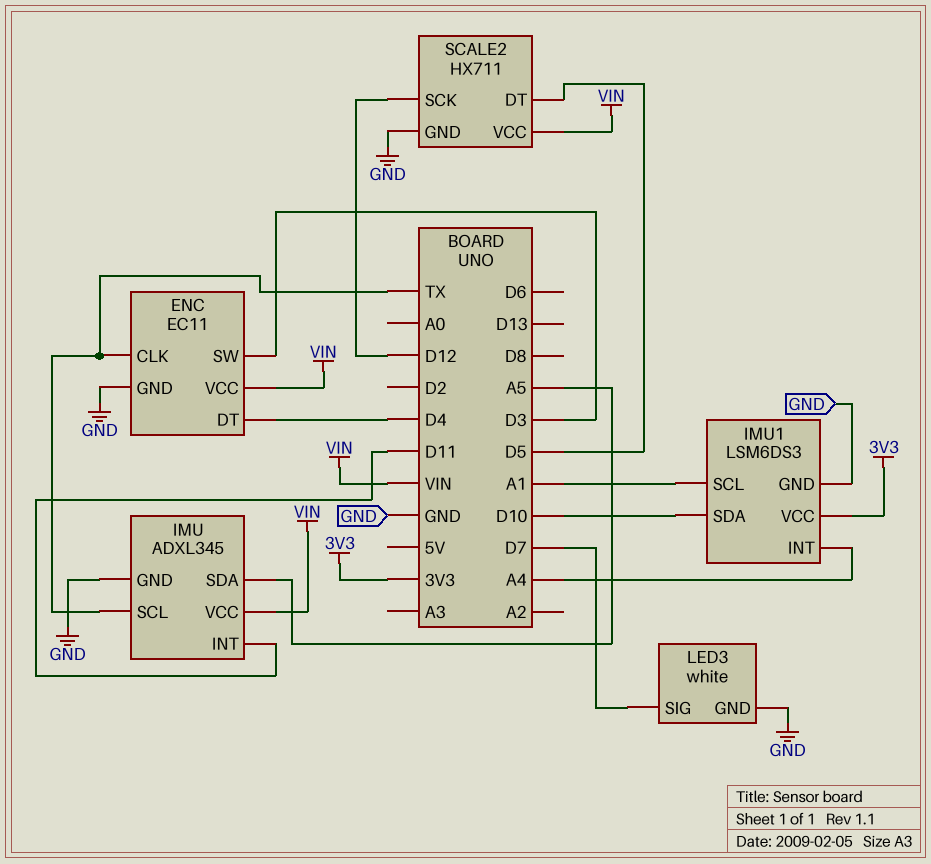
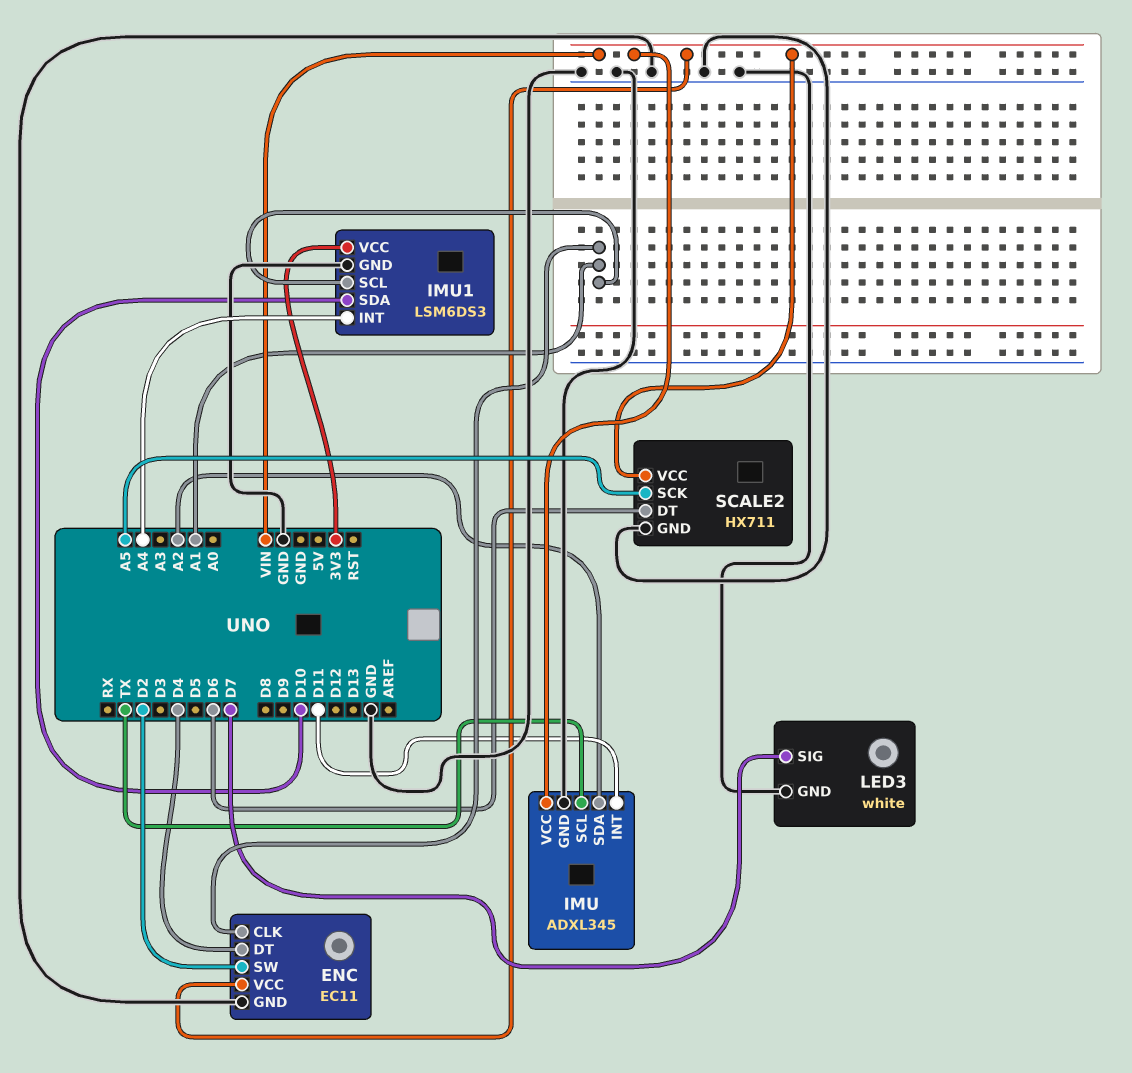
ENC pin CLK: TX -> A1
ENC pin SW: D3 -> D2
IMU pin SDA: A5 -> A2
SCALE2 pin DT: D5 -> D6
SCALE2 pin SCK: D12 -> A5

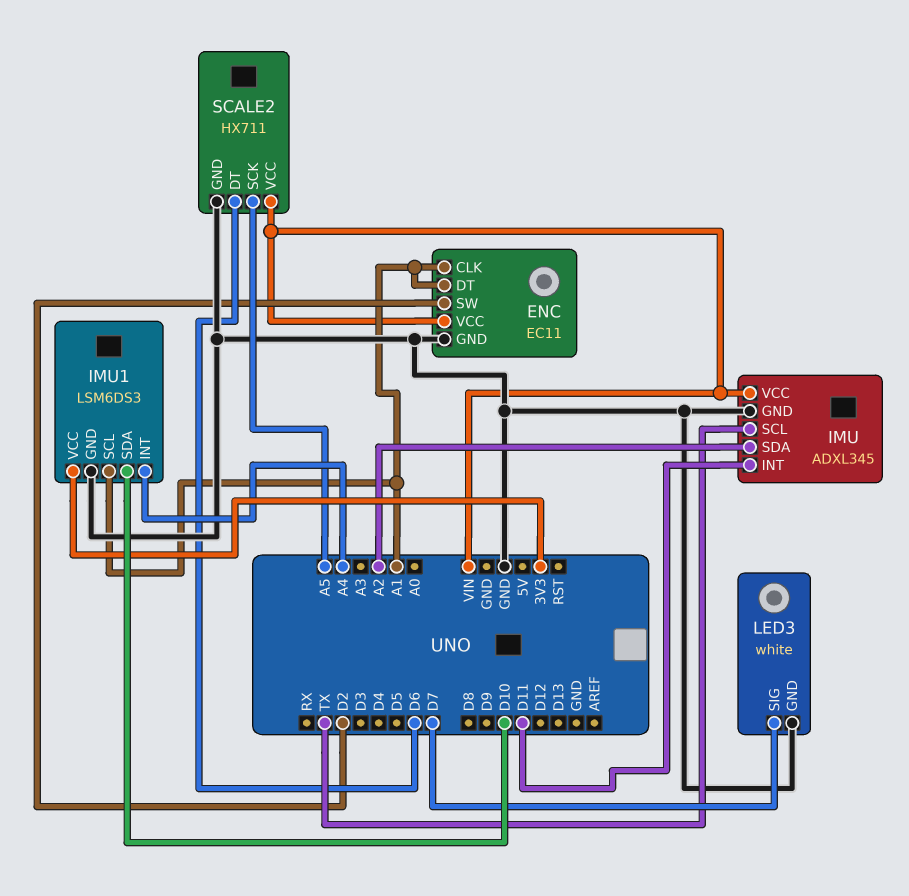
ENC pin DT: D4 -> A1

